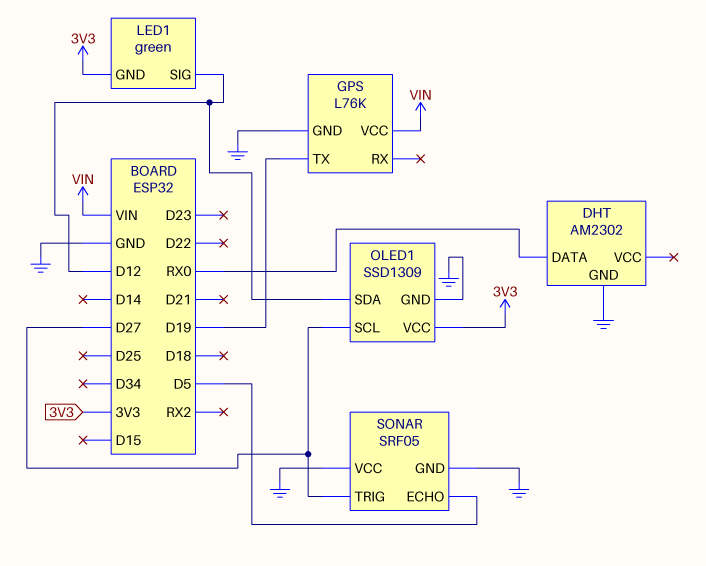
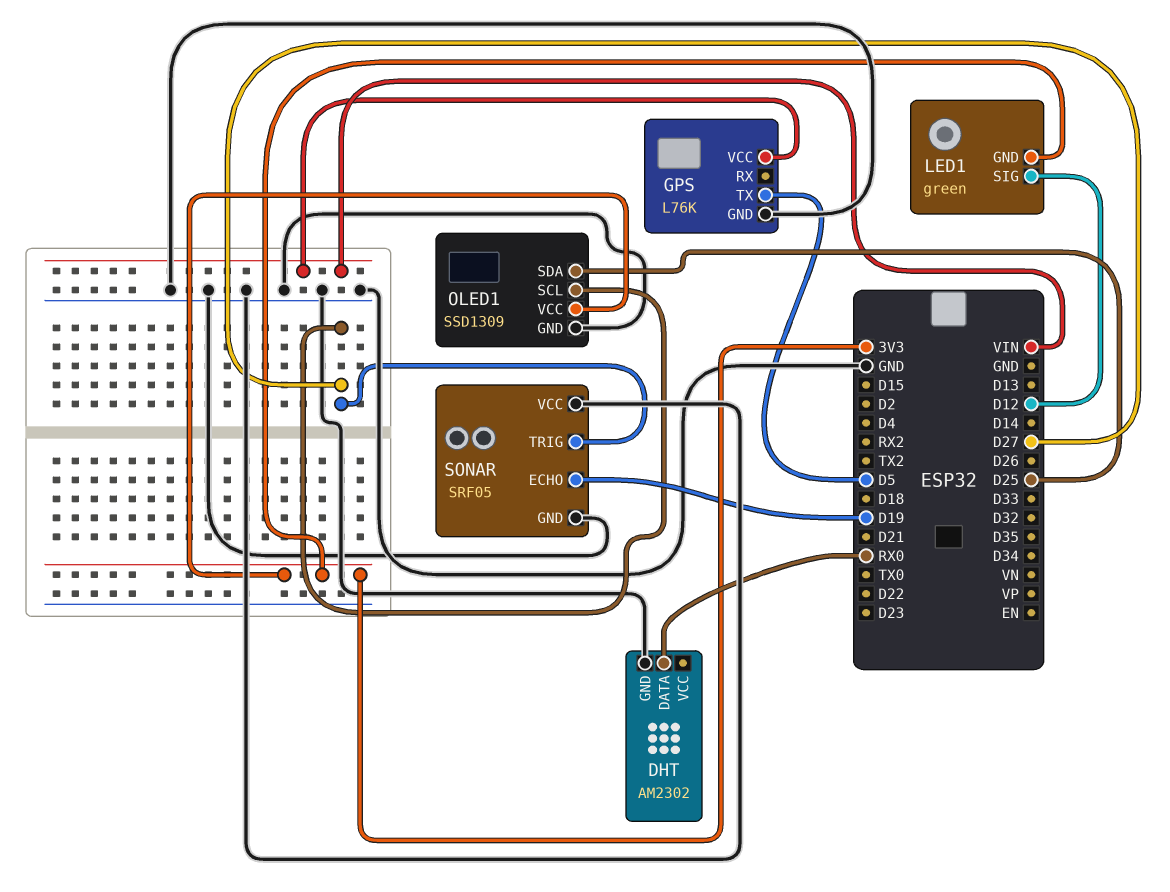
GPS pin TX: D19 -> D5
OLED1 pin SDA: D12 -> D25
SONAR pin ECHO: D5 -> D19

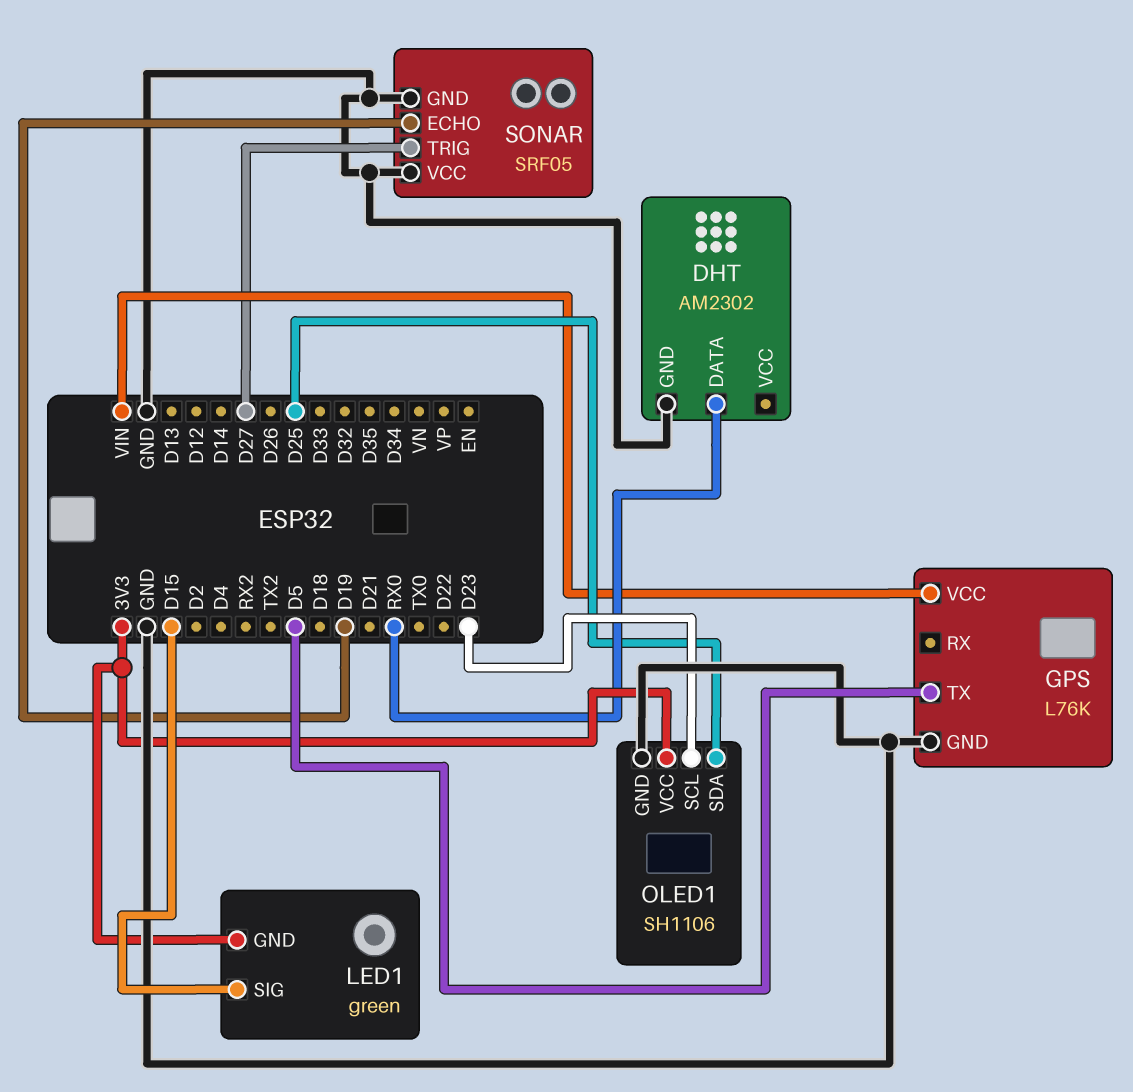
LED1 pin SIG: D12 -> D15
OLED1: SSD1309 -> SH1106
OLED1 pin SCL: D27 -> D23

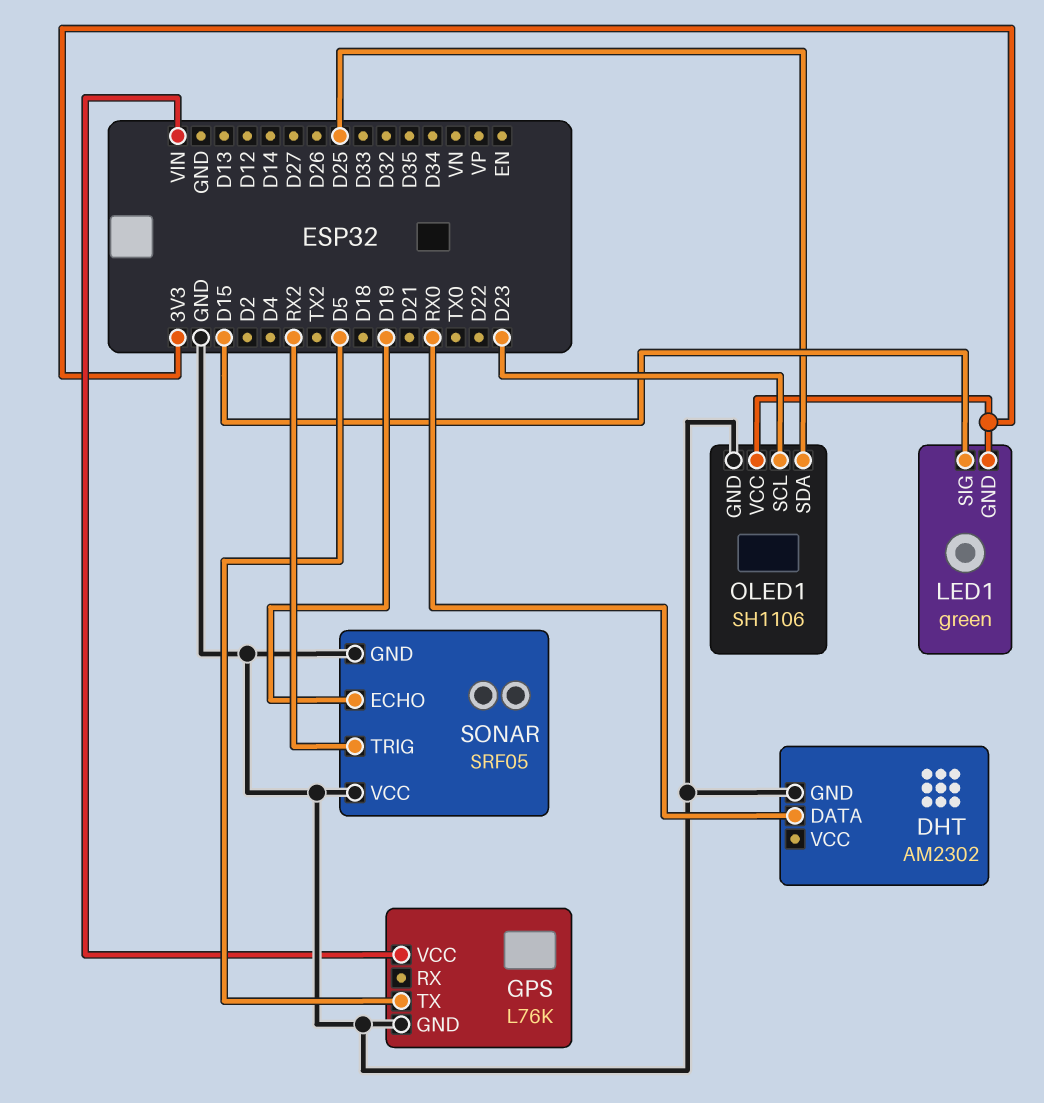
SONAR pin TRIG: D27 -> RX2

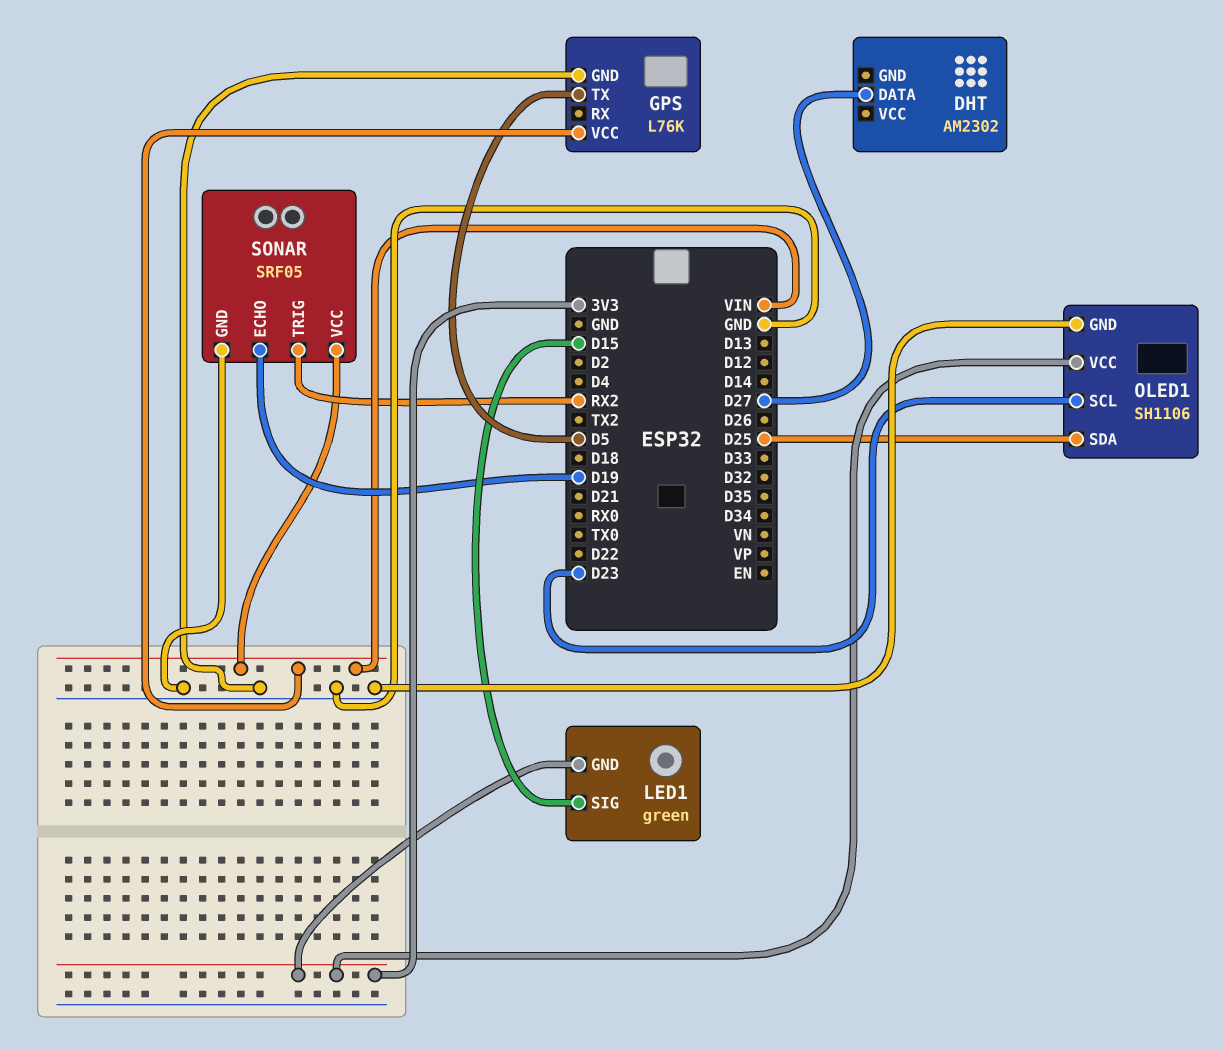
DHT pin DATA: RX0 -> D27
DHT pin GND: GND -> none
SONAR pin VCC: GND -> VIN

